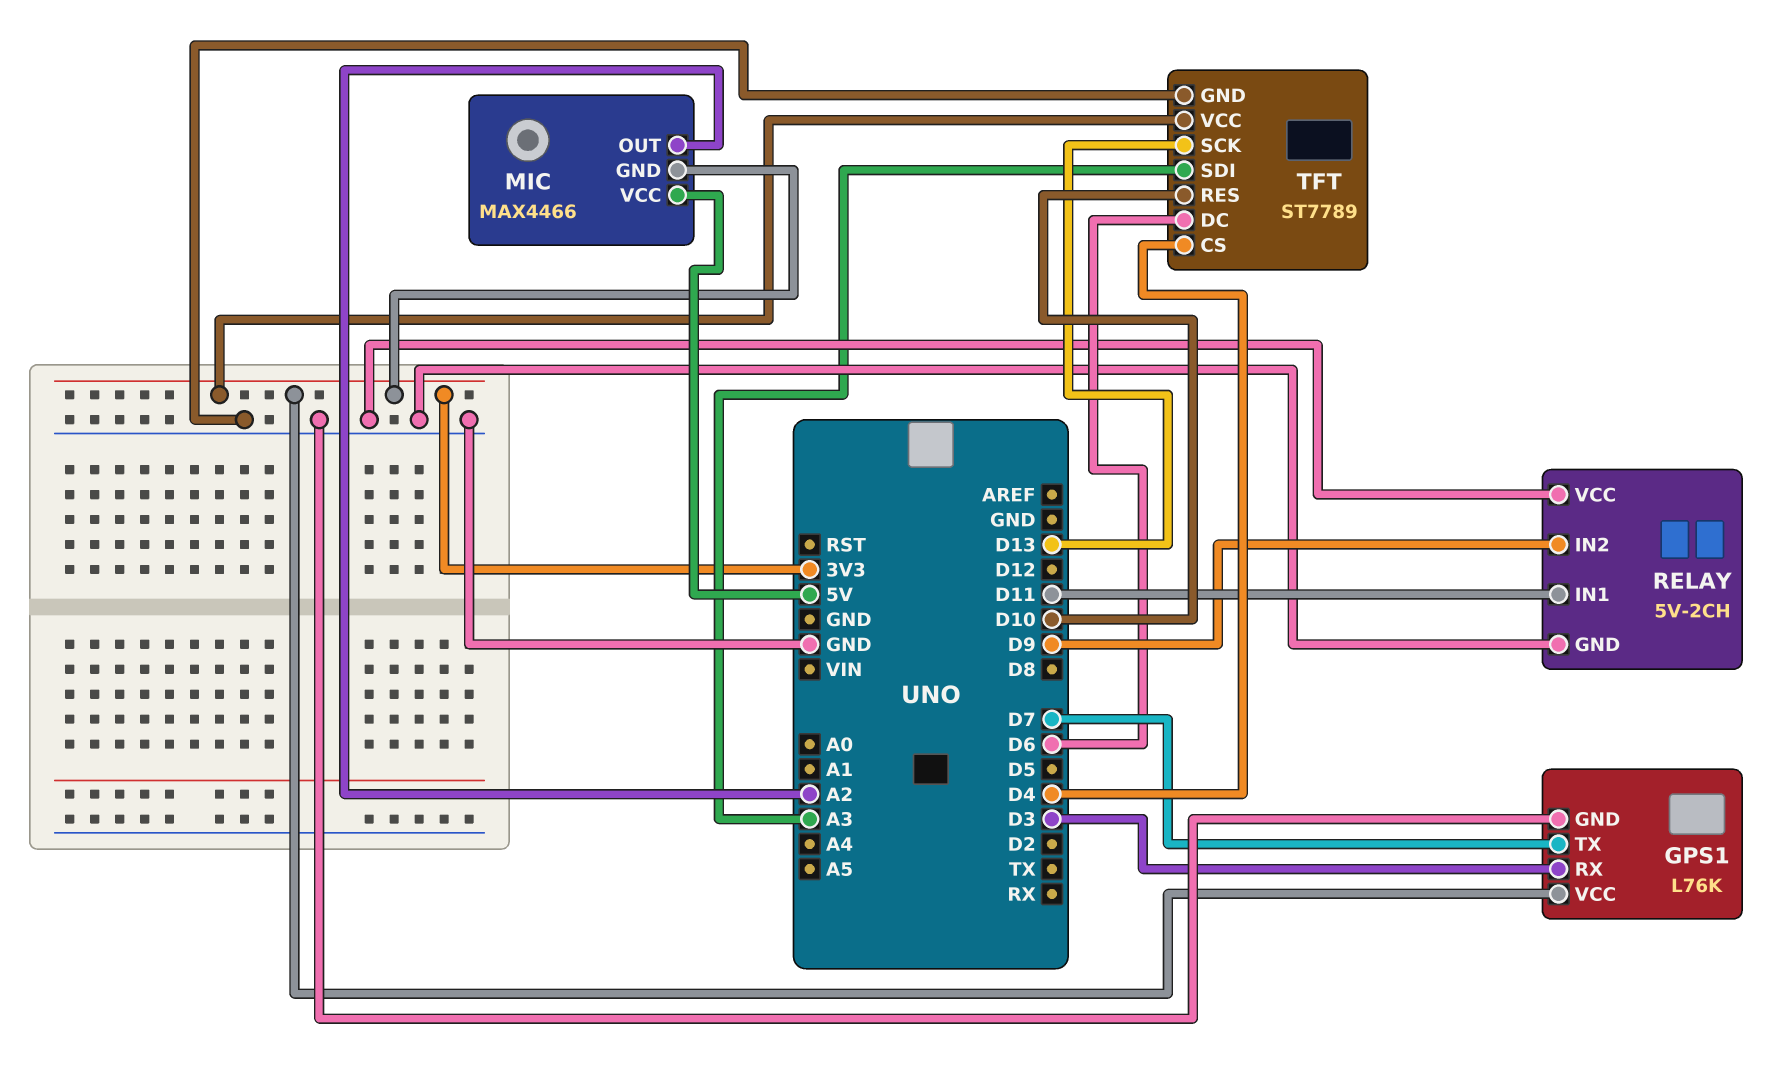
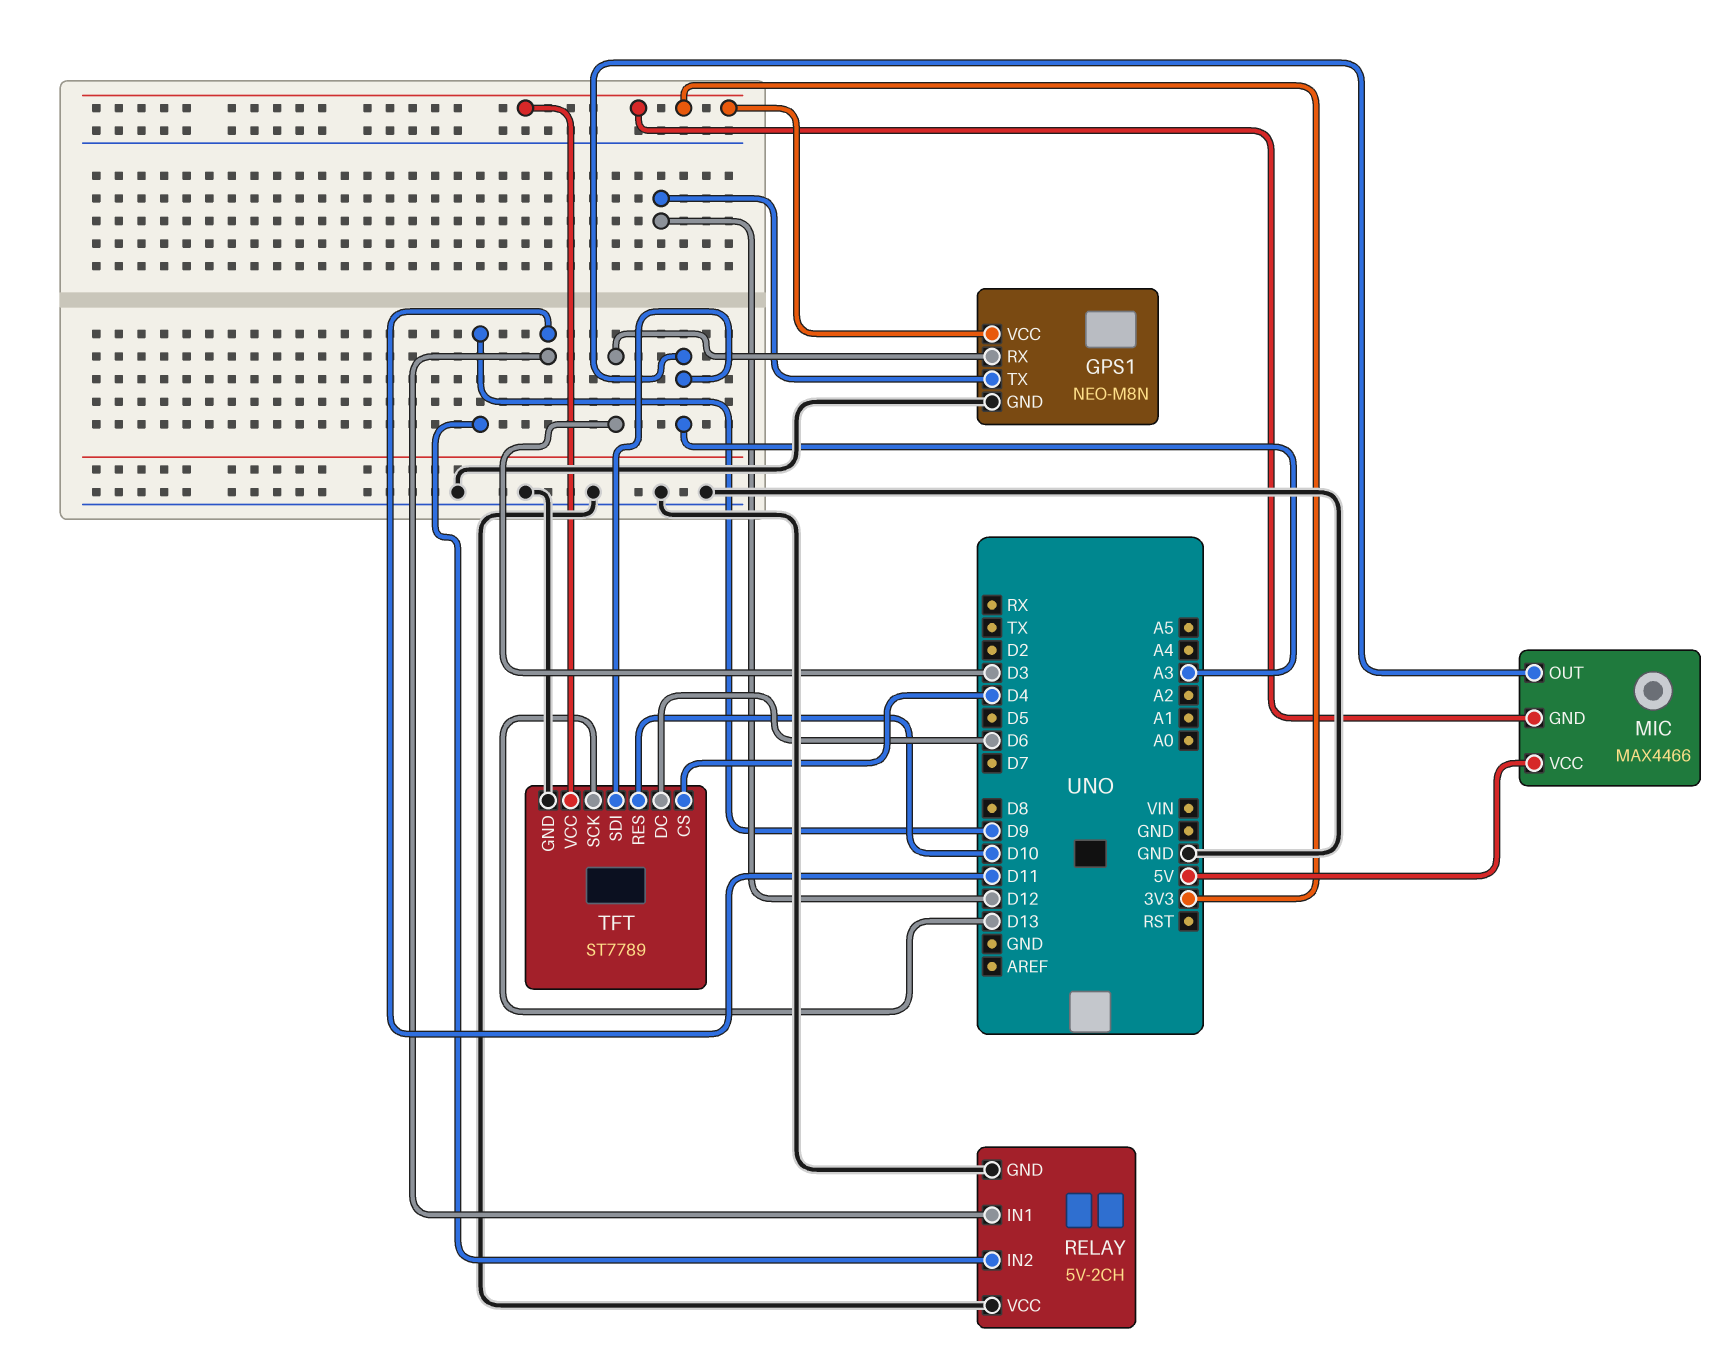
GPS1: L76K -> NEO-M8N
GPS1 pin TX: D7 -> D12
MIC pin OUT: A2 -> A3

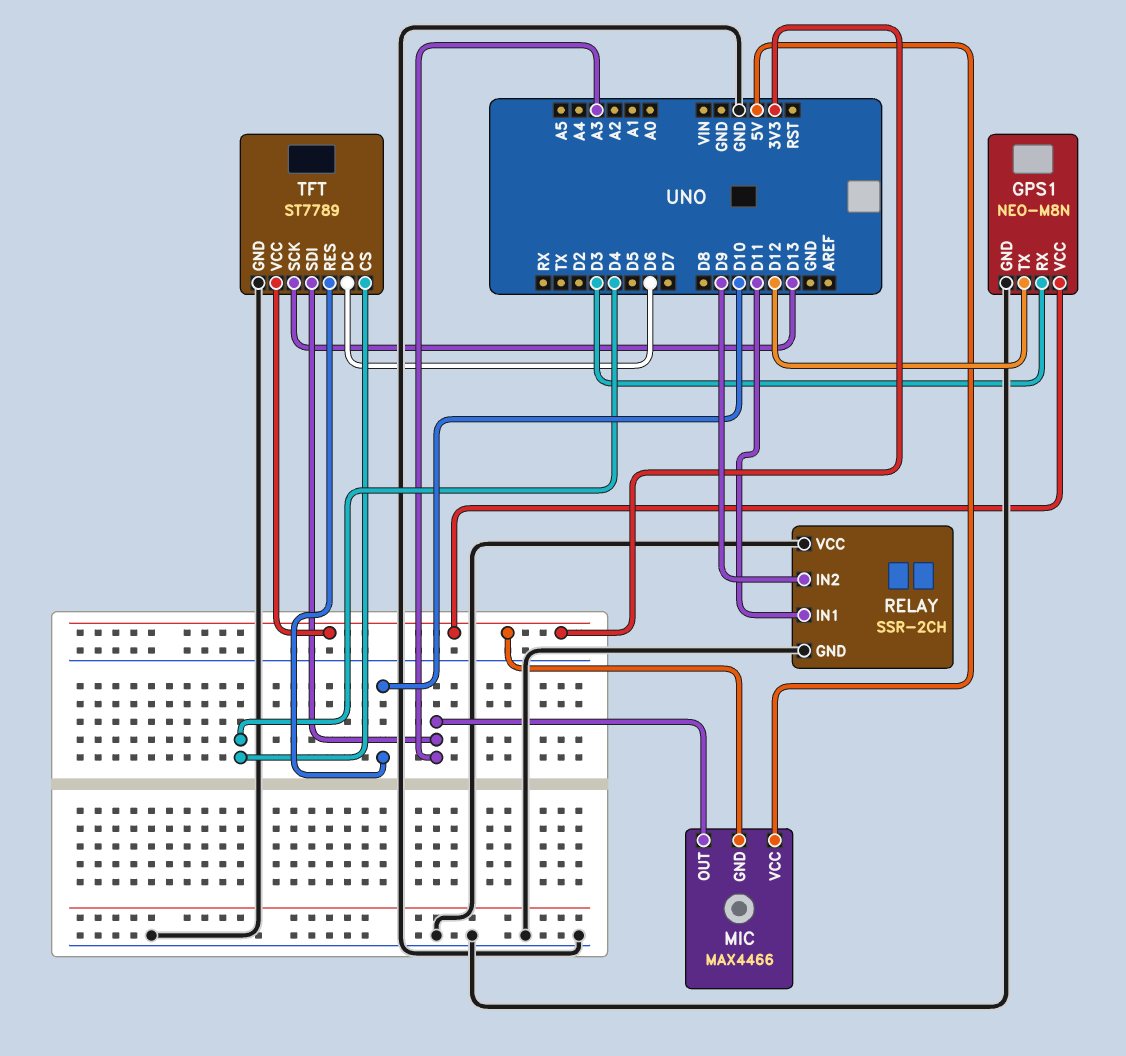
RELAY: 5V-2CH -> SSR-2CH

